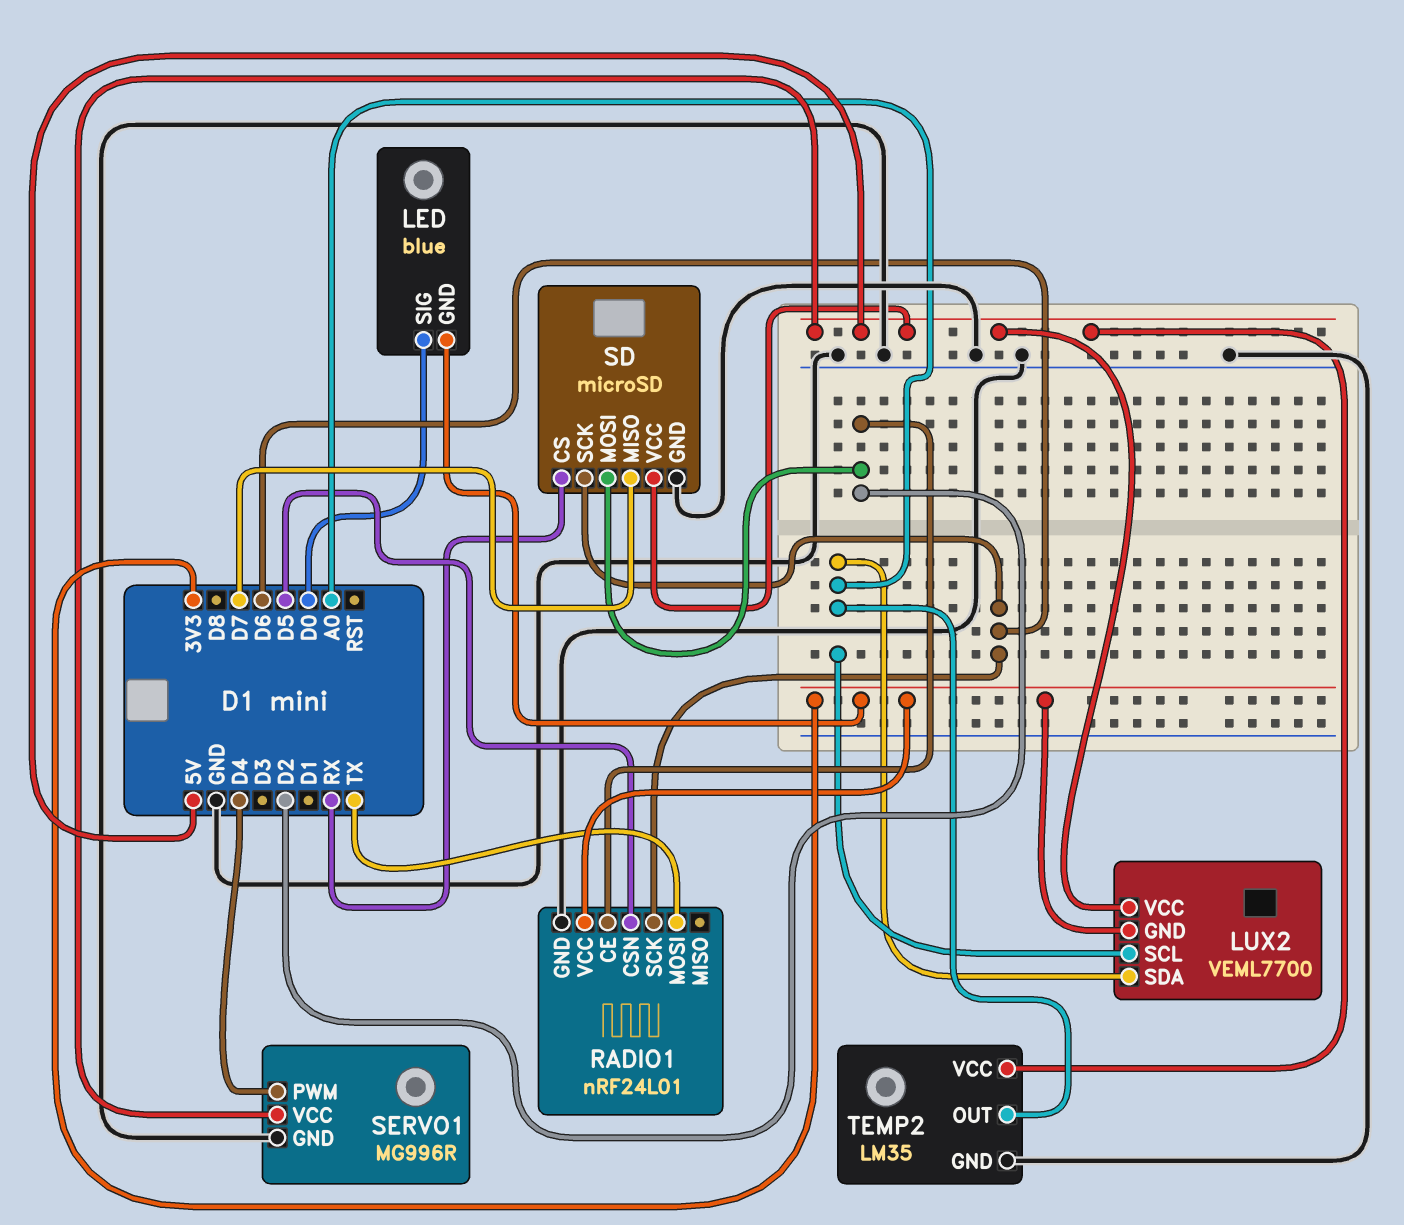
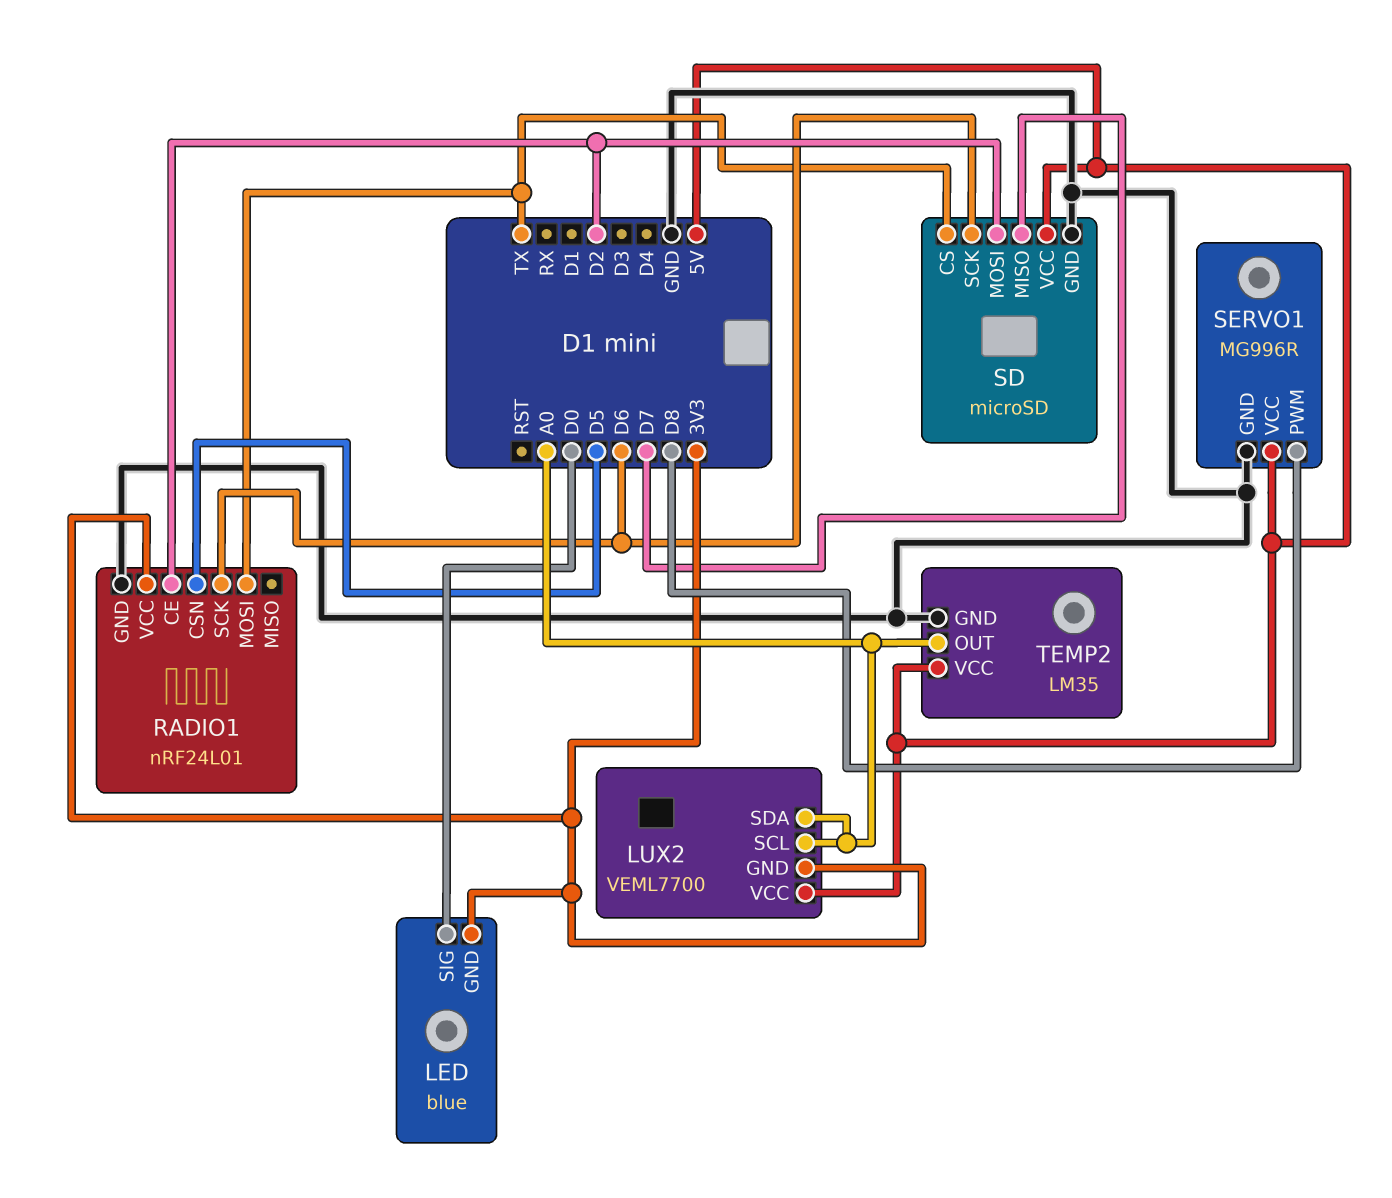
SD pin CS: RX -> TX
SERVO1 pin PWM: D4 -> D8

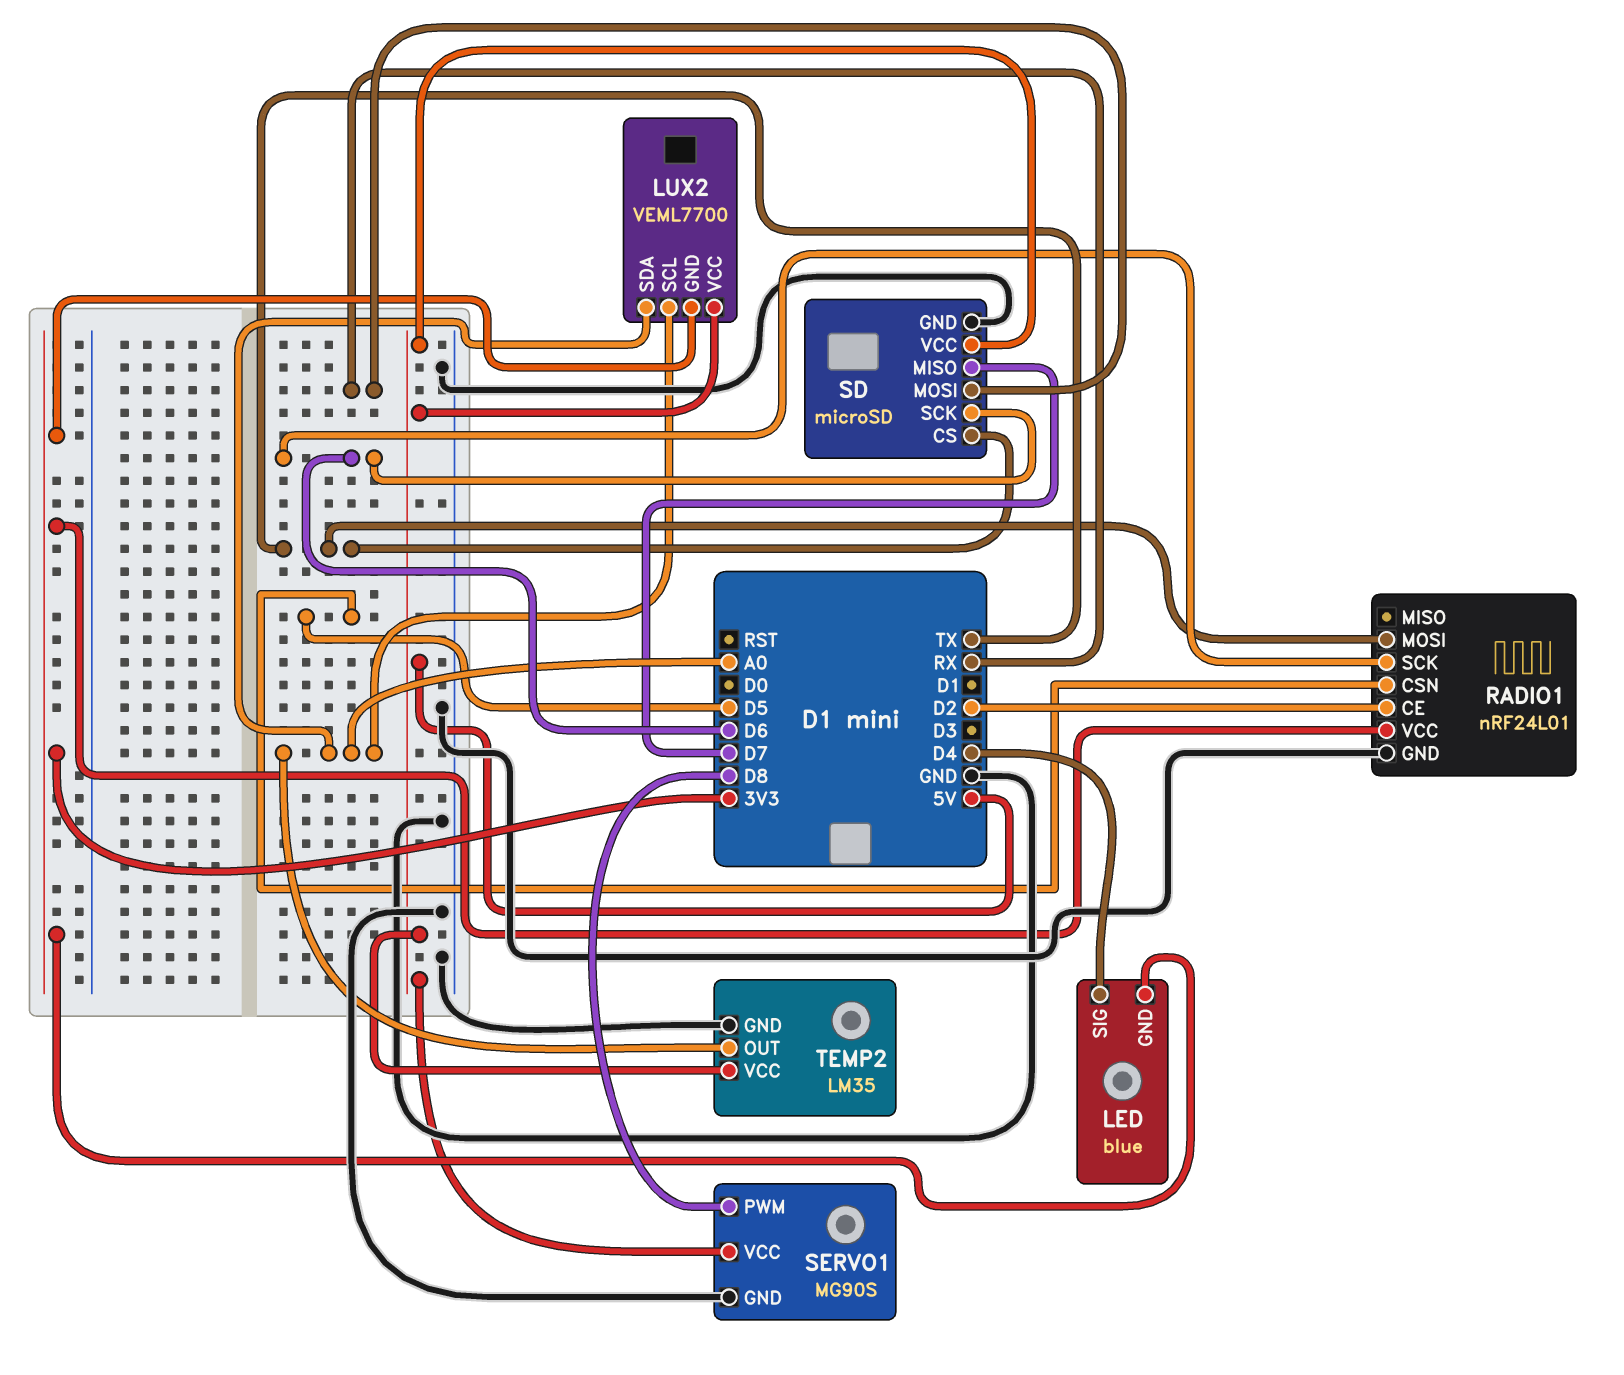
LED pin SIG: D0 -> D4
SD pin MOSI: D2 -> RX
SERVO1: MG996R -> MG90S

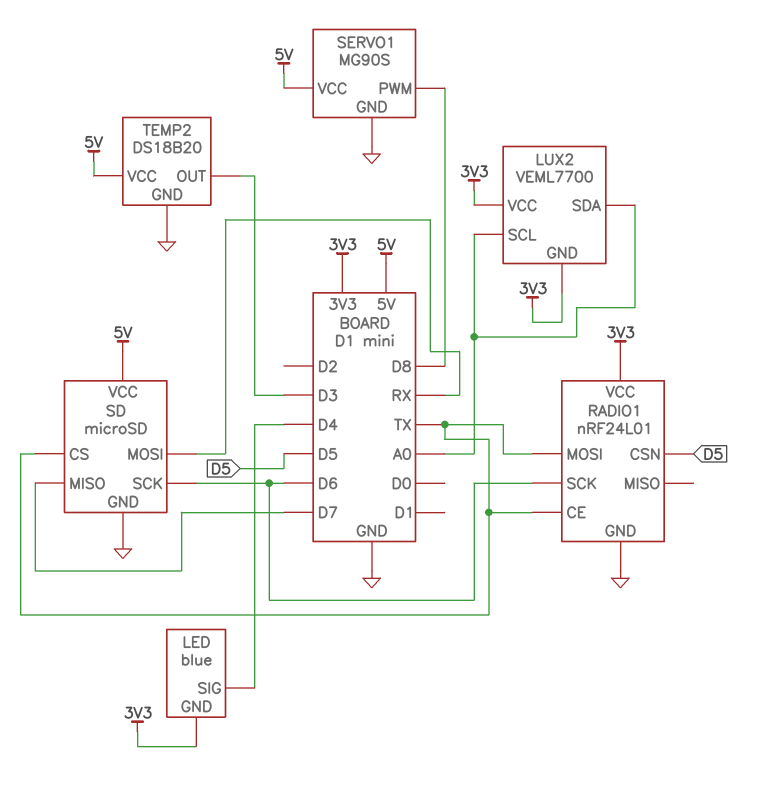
LUX2 pin VCC: 5V -> 3V3
RADIO1 pin CE: D2 -> TX
TEMP2: LM35 -> DS18B20
TEMP2 pin OUT: A0 -> D3

